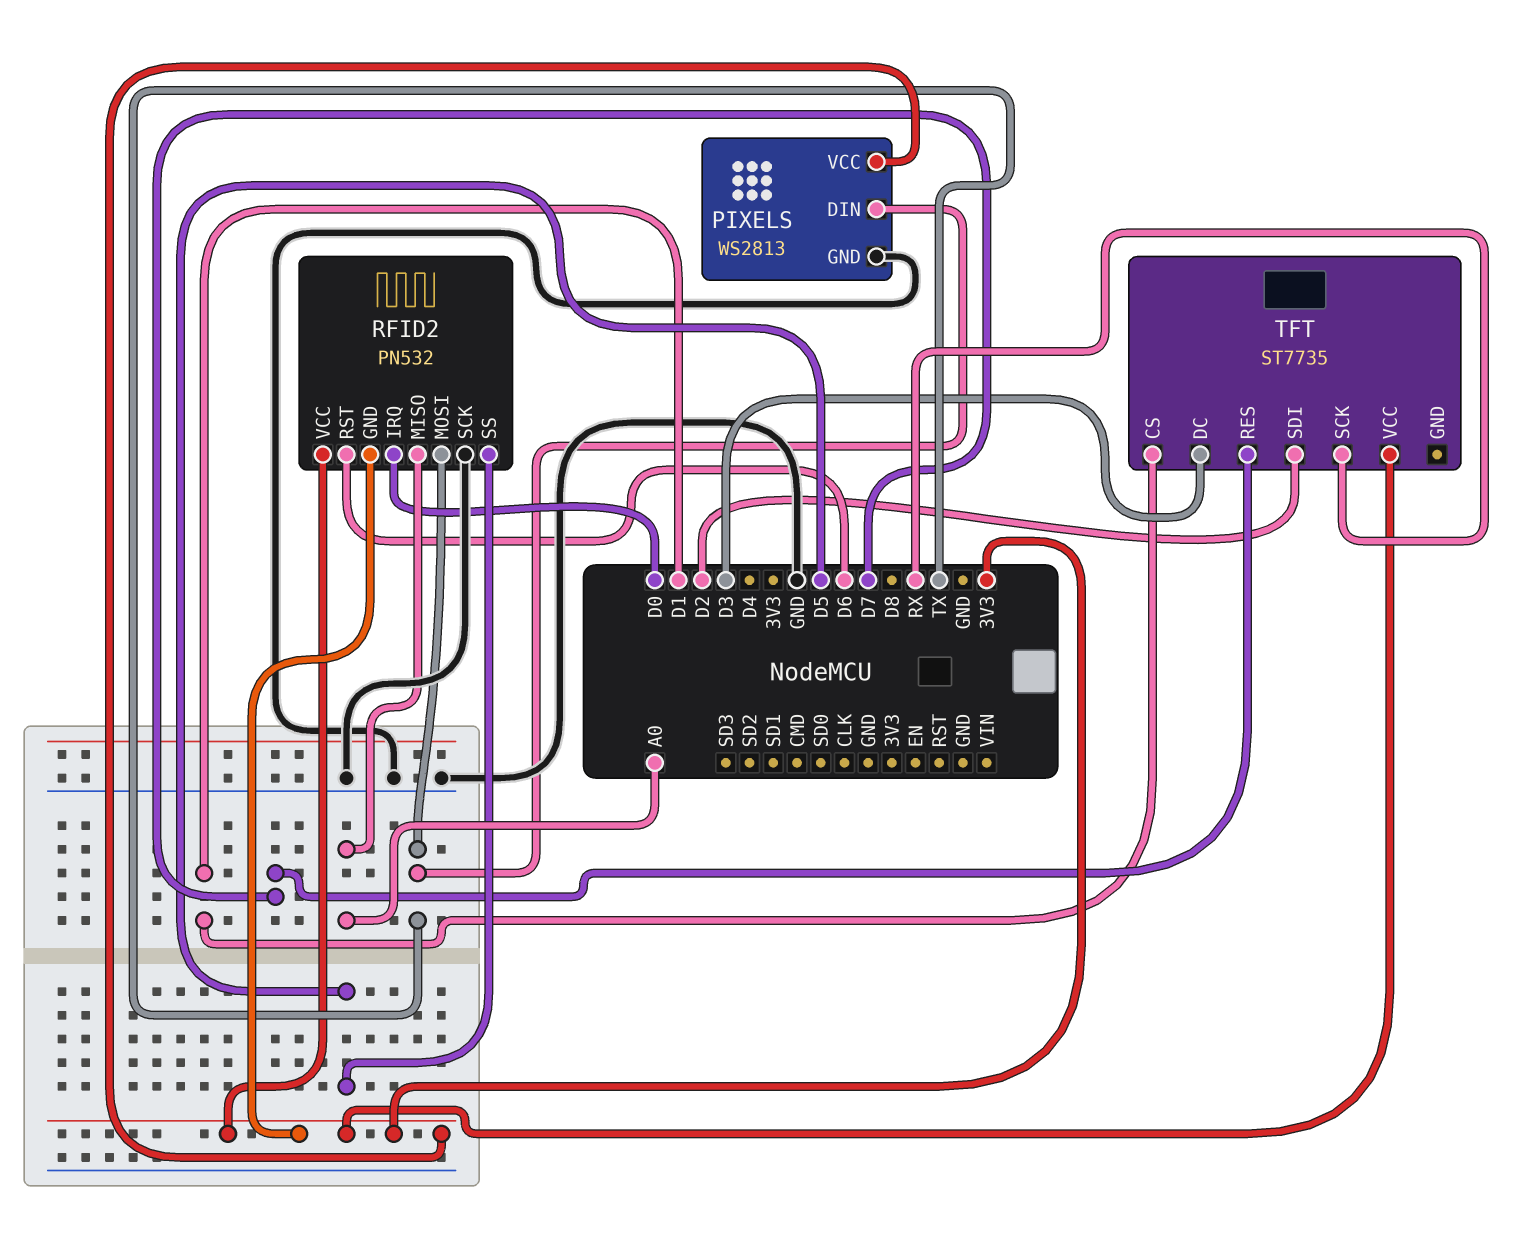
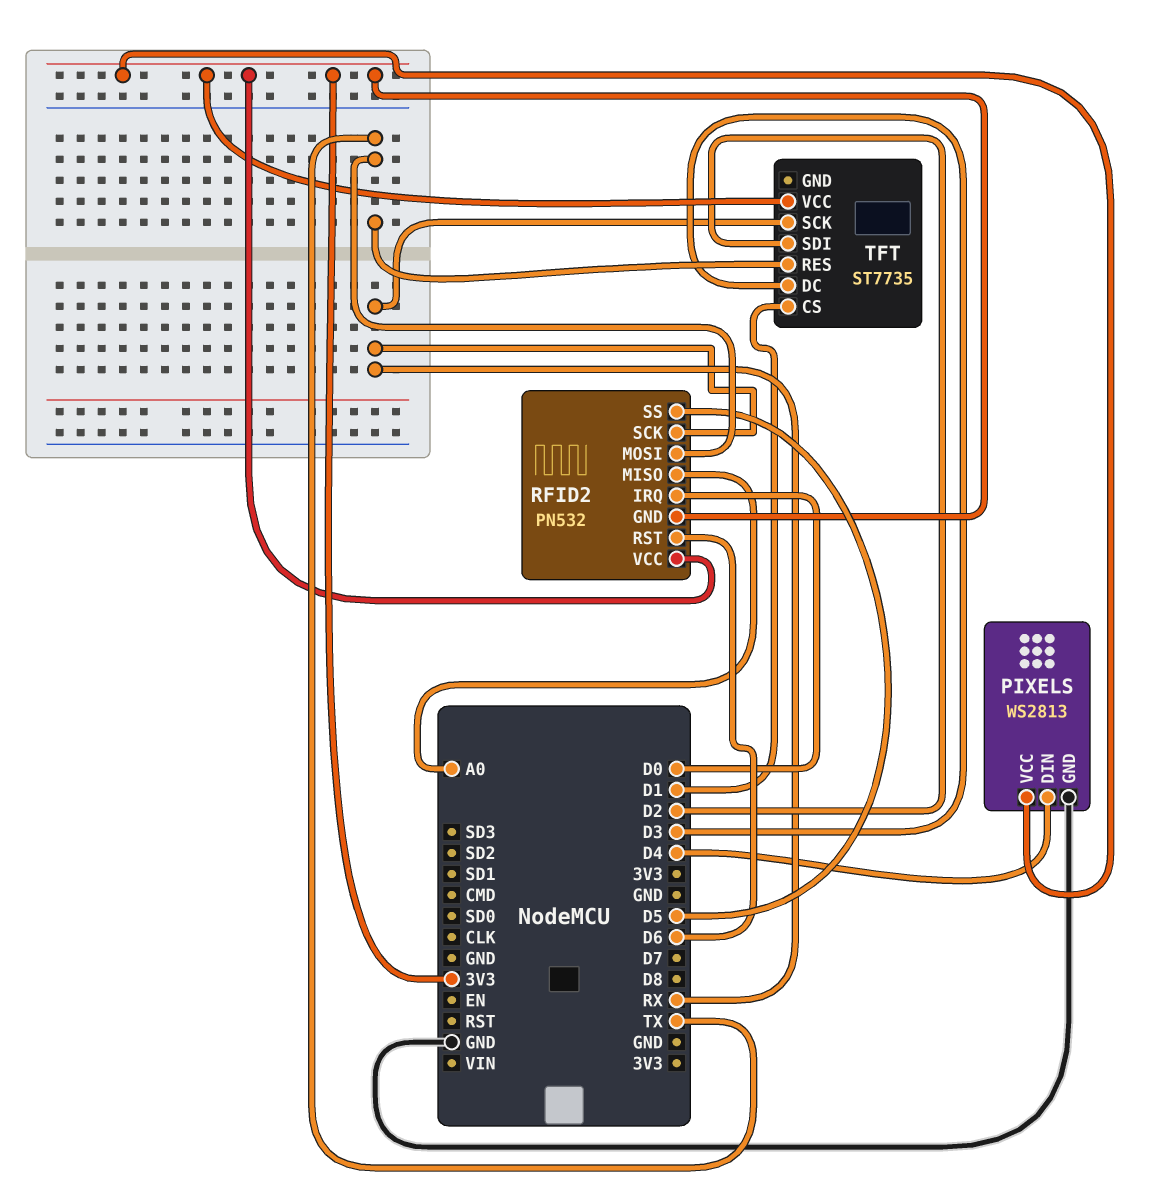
PIXELS pin DIN: TX -> D4
RFID2 pin SCK: GND -> RX
TFT pin RES: D7 -> TX

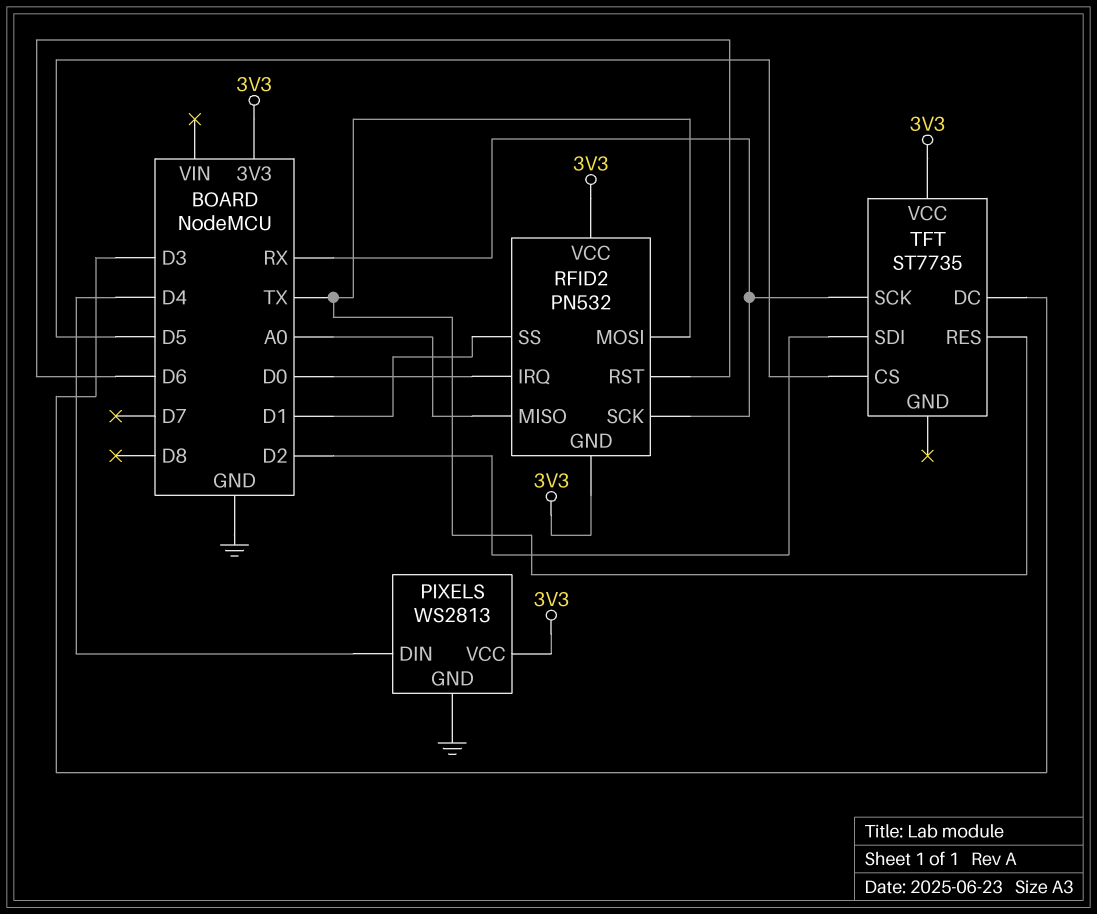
RFID2 pin SS: D5 -> D1
TFT pin CS: D1 -> D5

